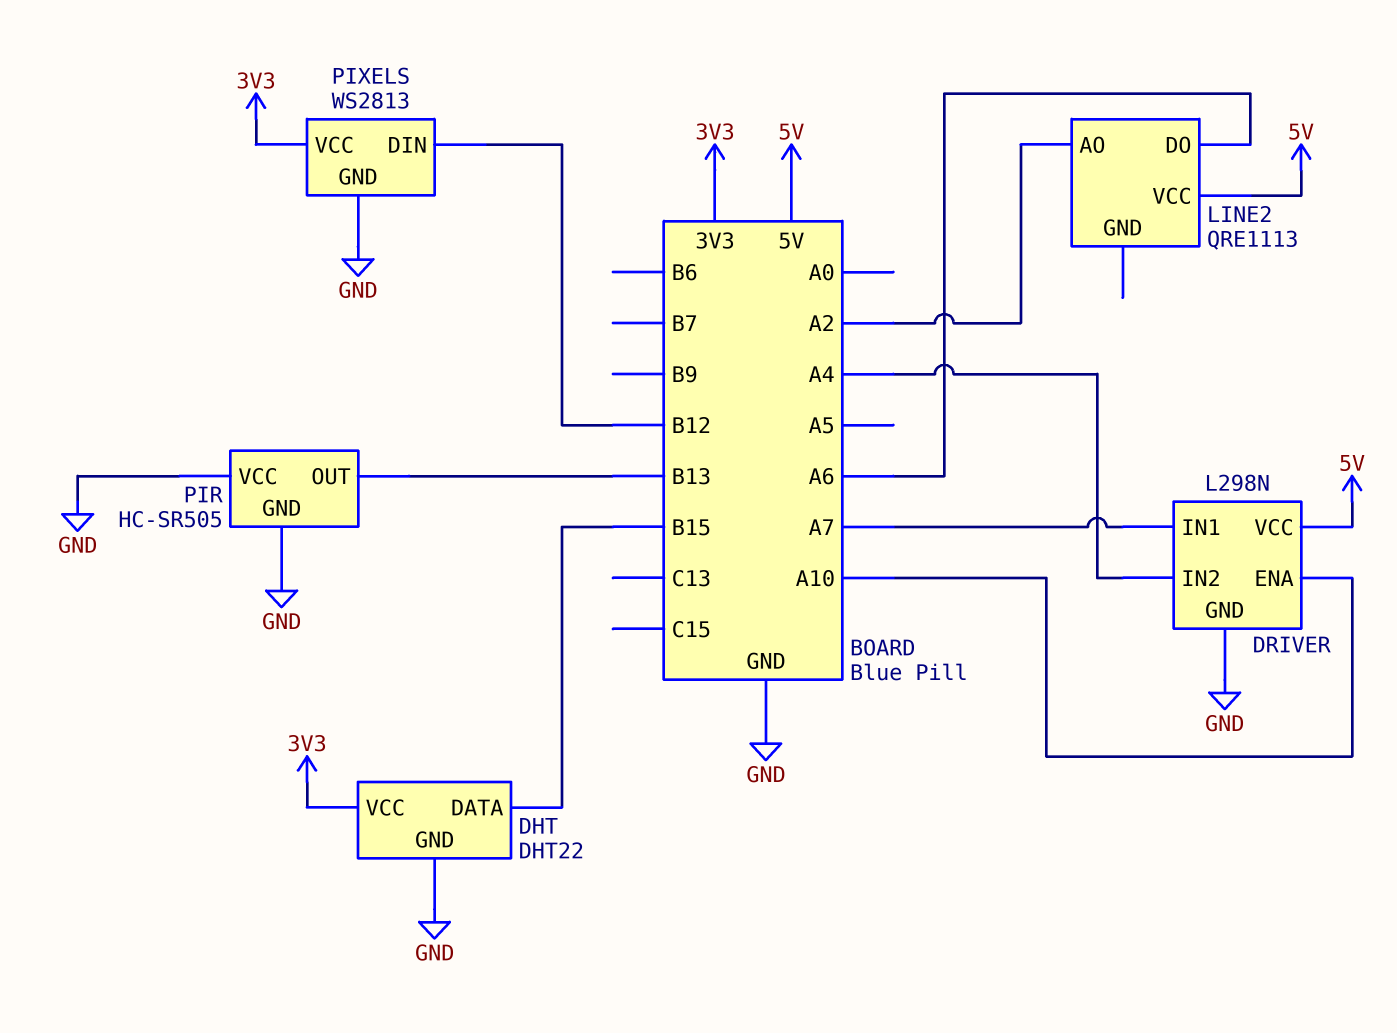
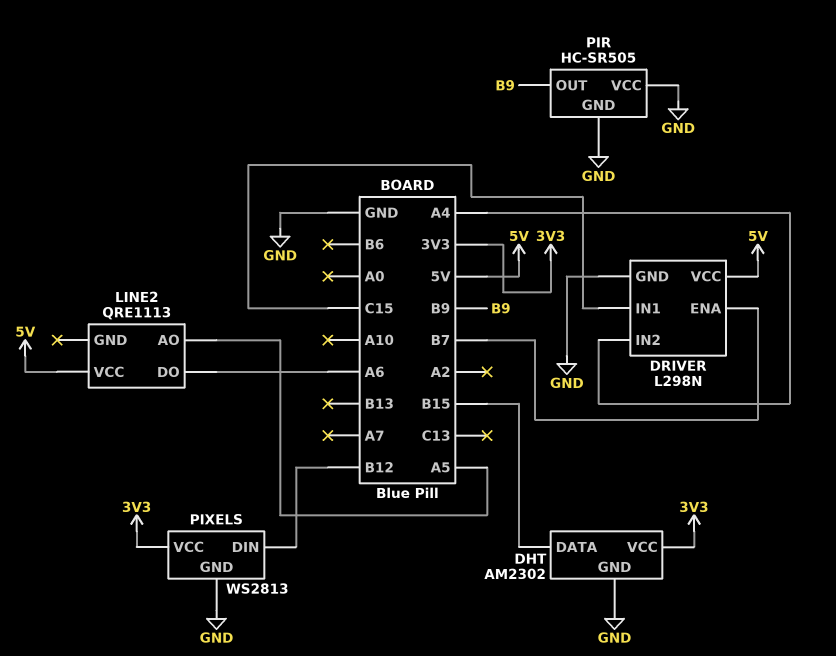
DHT: DHT22 -> AM2302
DRIVER pin ENA: A10 -> B7
DRIVER pin IN1: A7 -> C15
LINE2 pin AO: A2 -> A5
PIR pin OUT: B13 -> B9

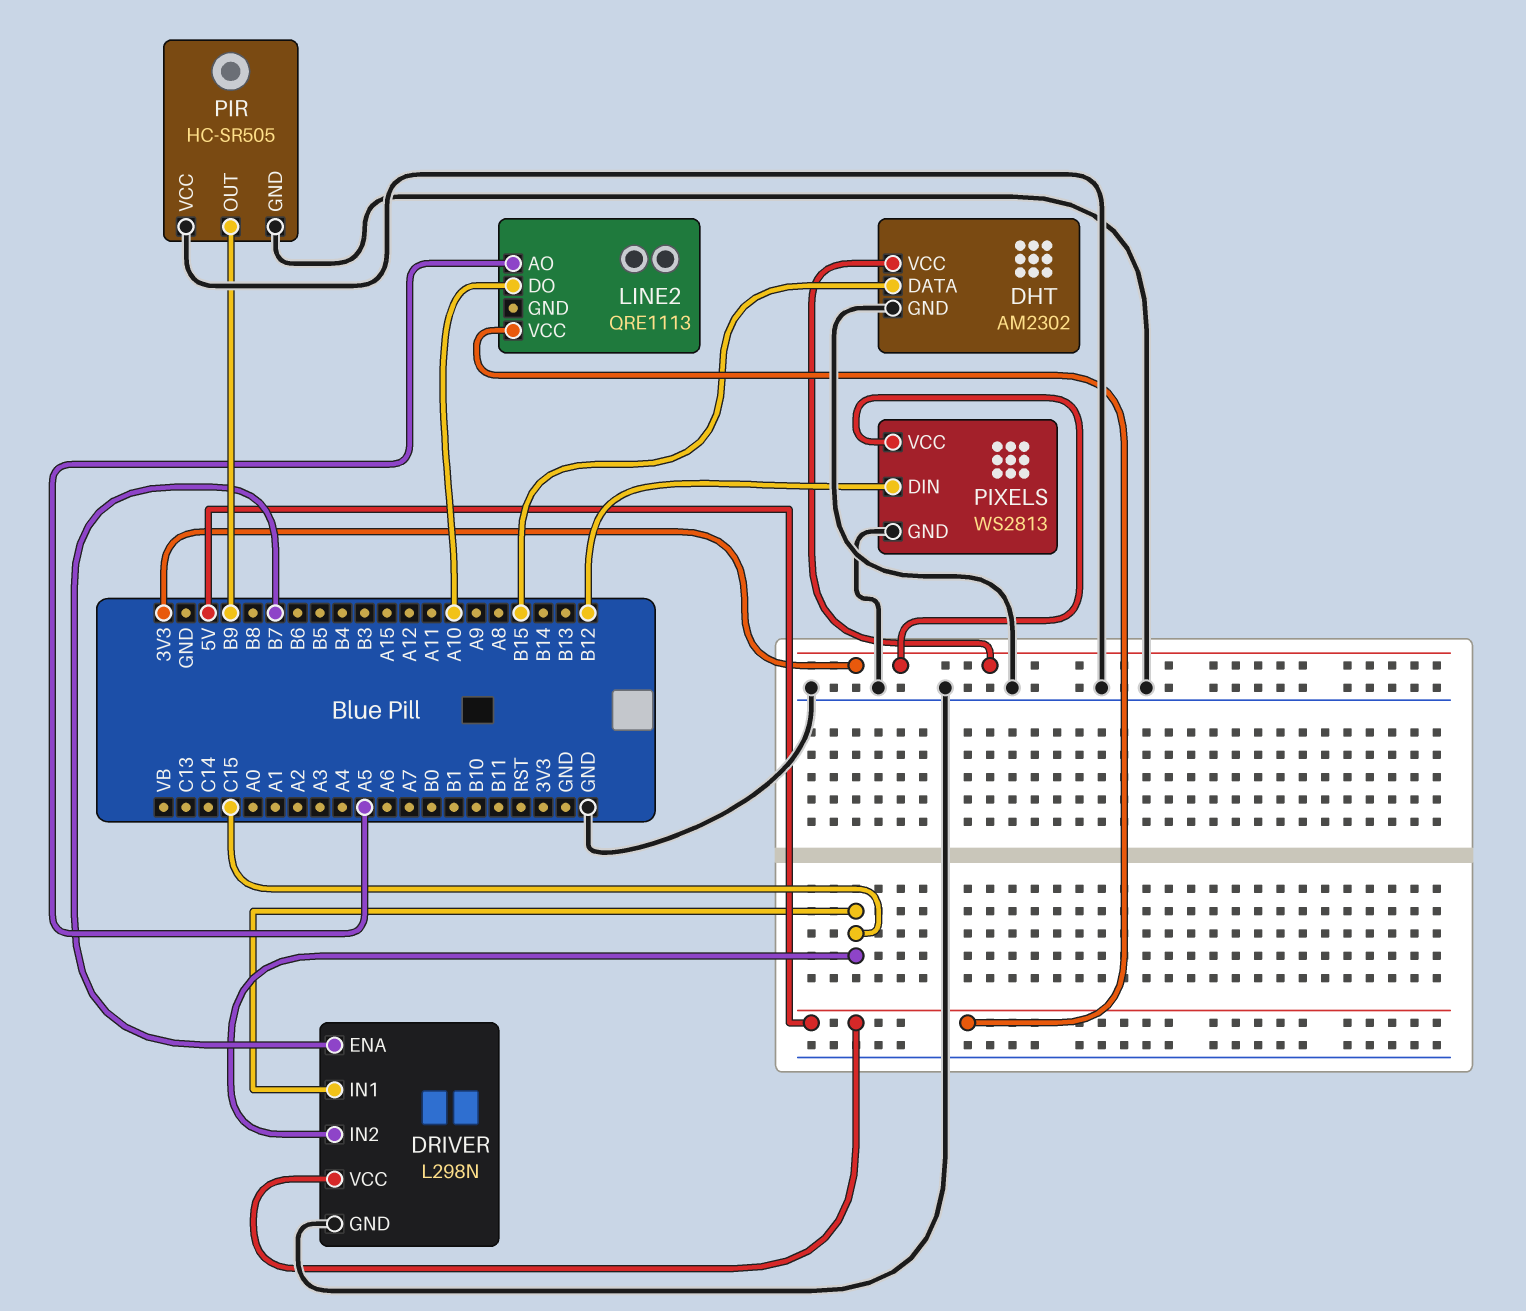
DRIVER pin IN2: A4 -> C15
LINE2 pin DO: A6 -> A10

